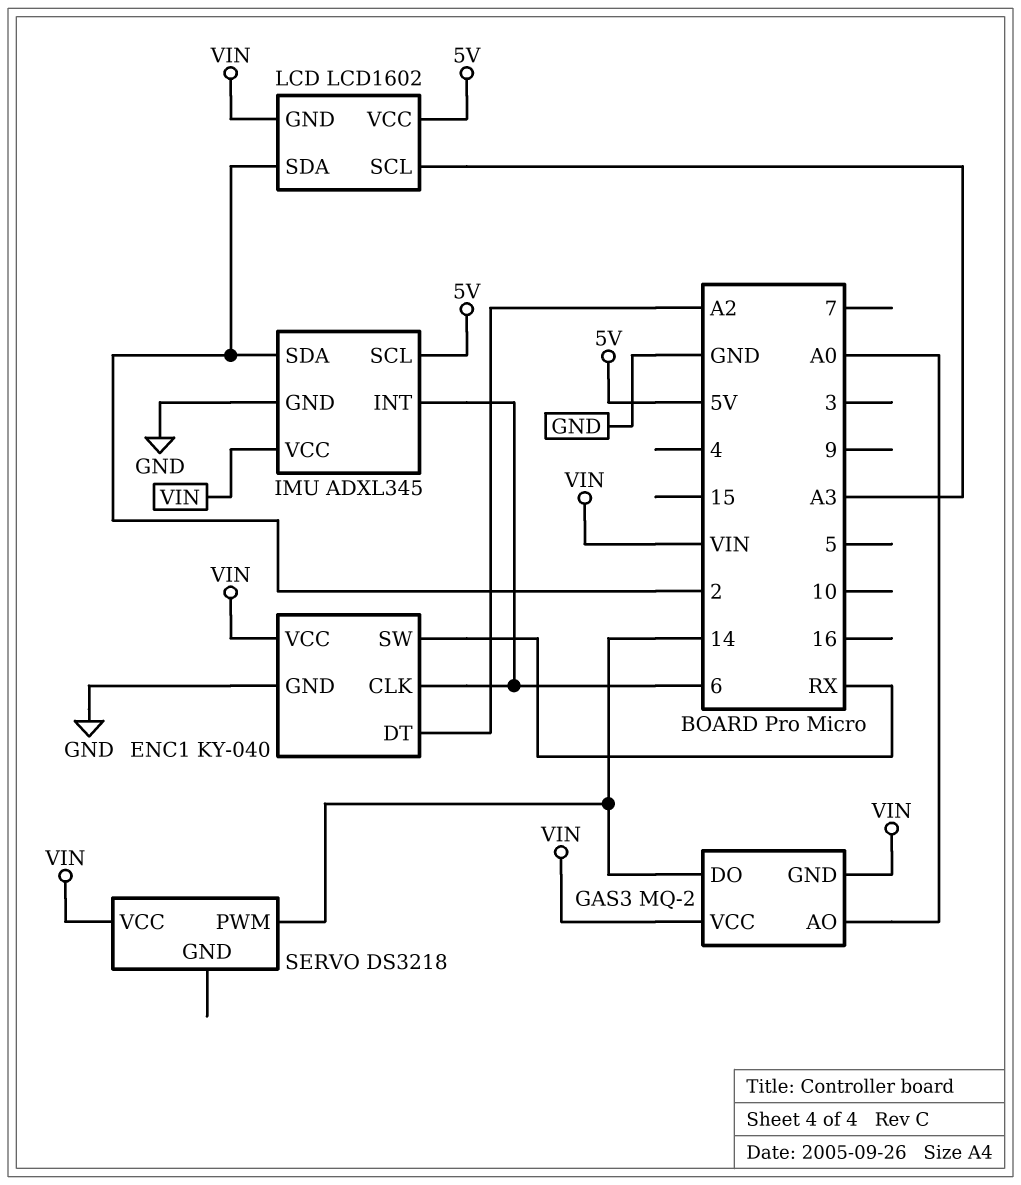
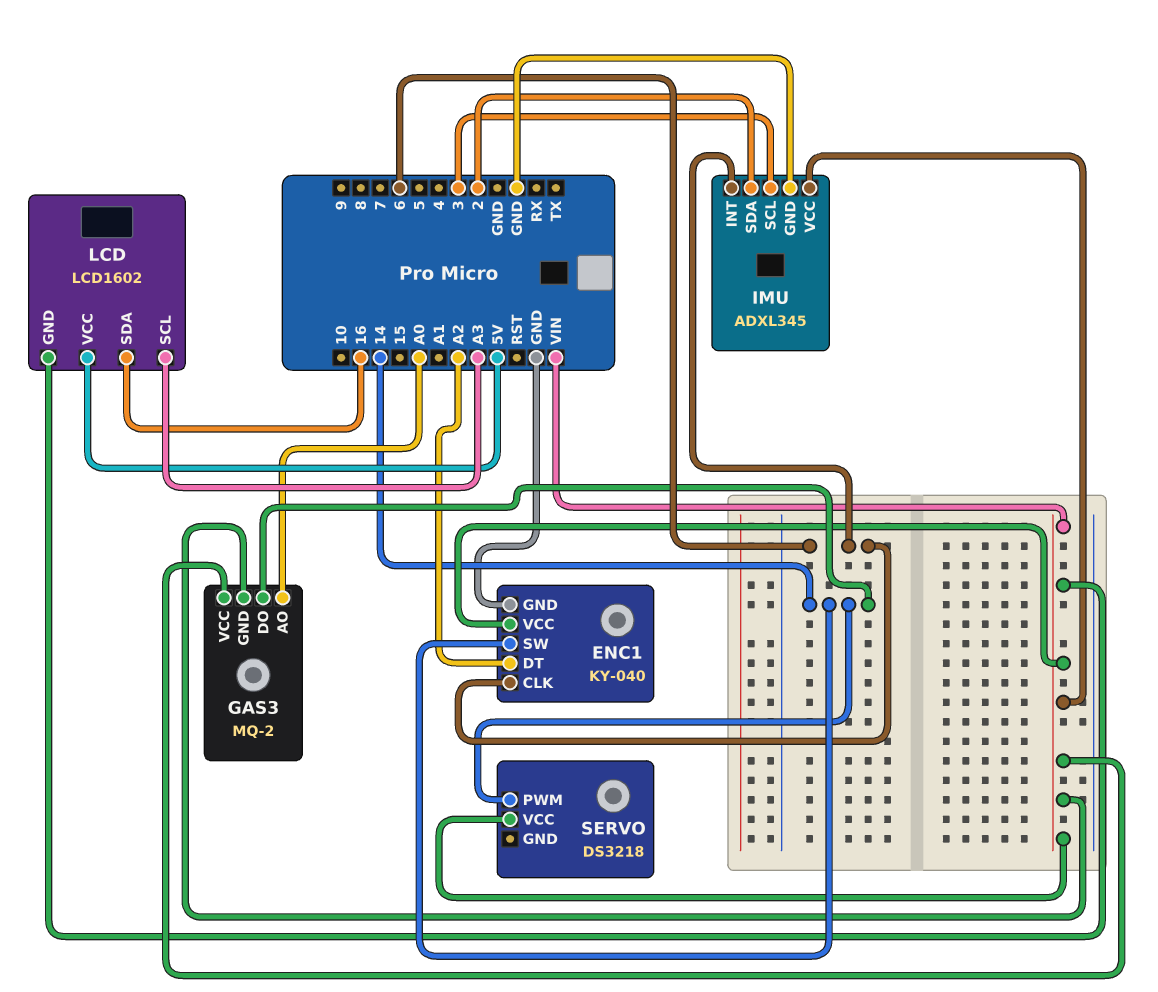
ENC1 pin SW: RX -> 14
IMU pin SCL: 5V -> 3
LCD pin SDA: 2 -> 16

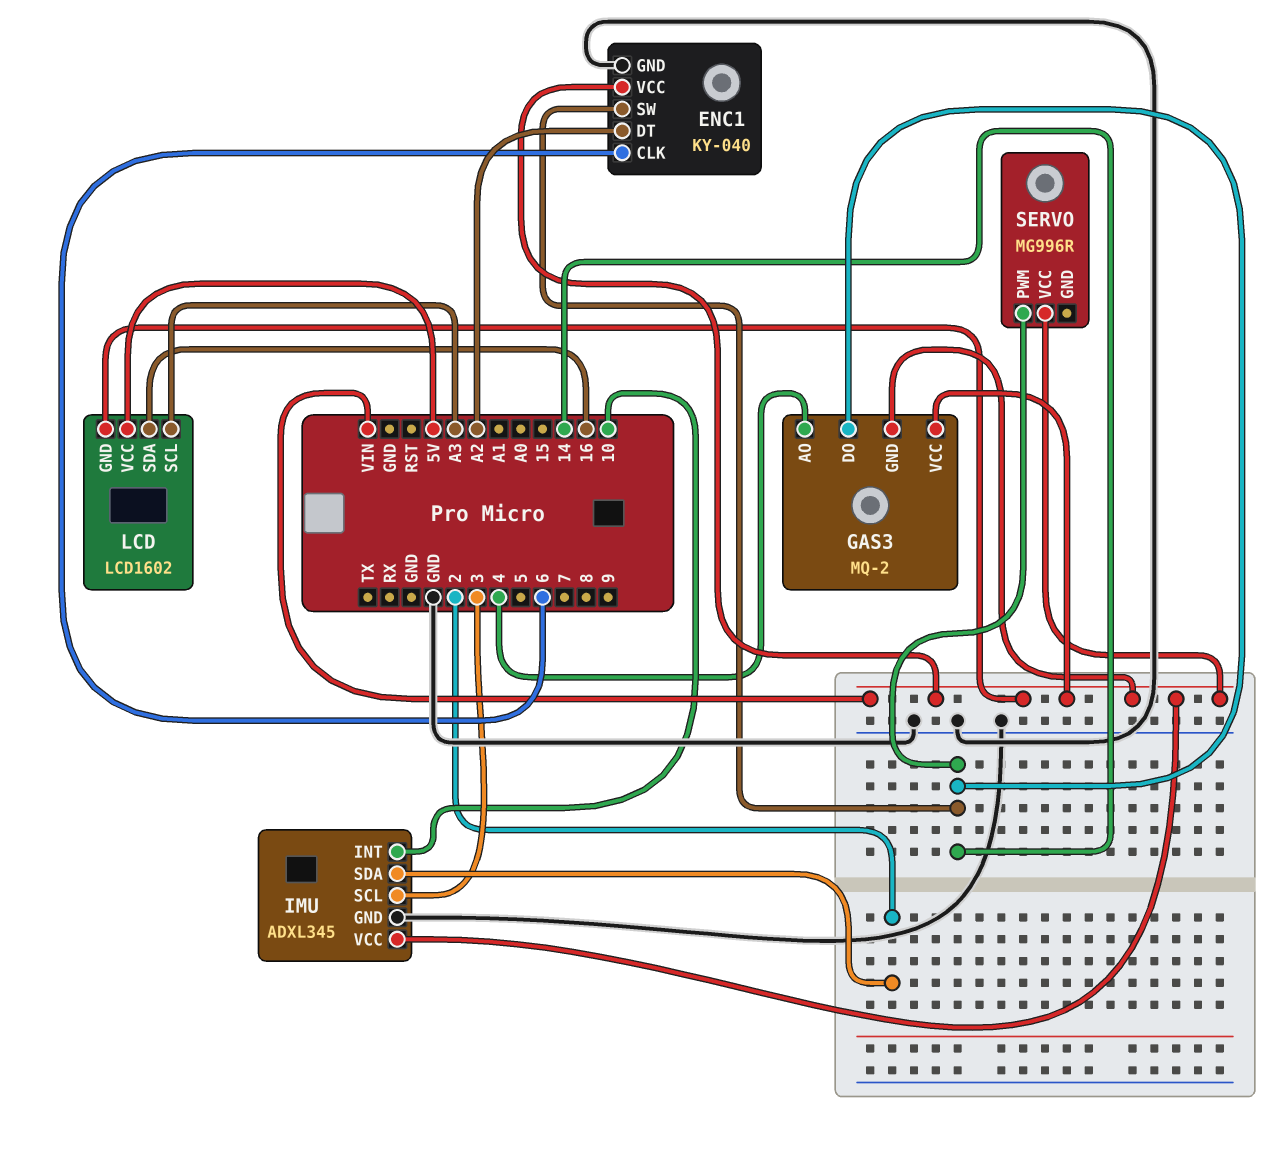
GAS3 pin AO: A0 -> 4
IMU pin INT: 6 -> 10
SERVO: DS3218 -> MG996R

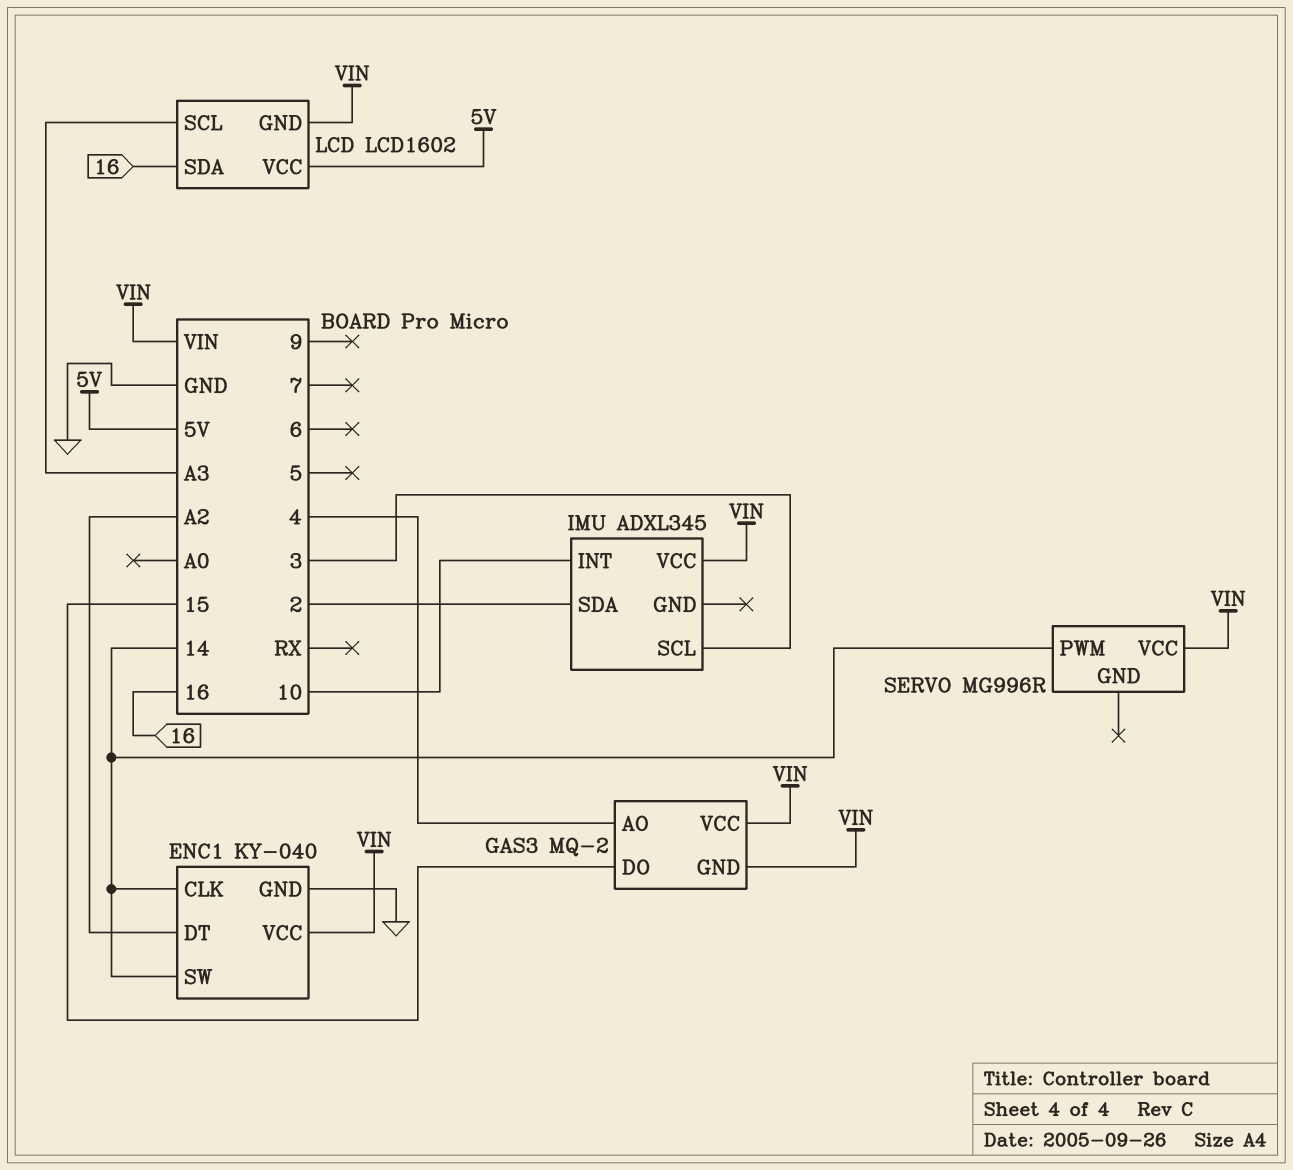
ENC1 pin CLK: 6 -> 14
GAS3 pin DO: 14 -> 15
IMU pin GND: GND -> none

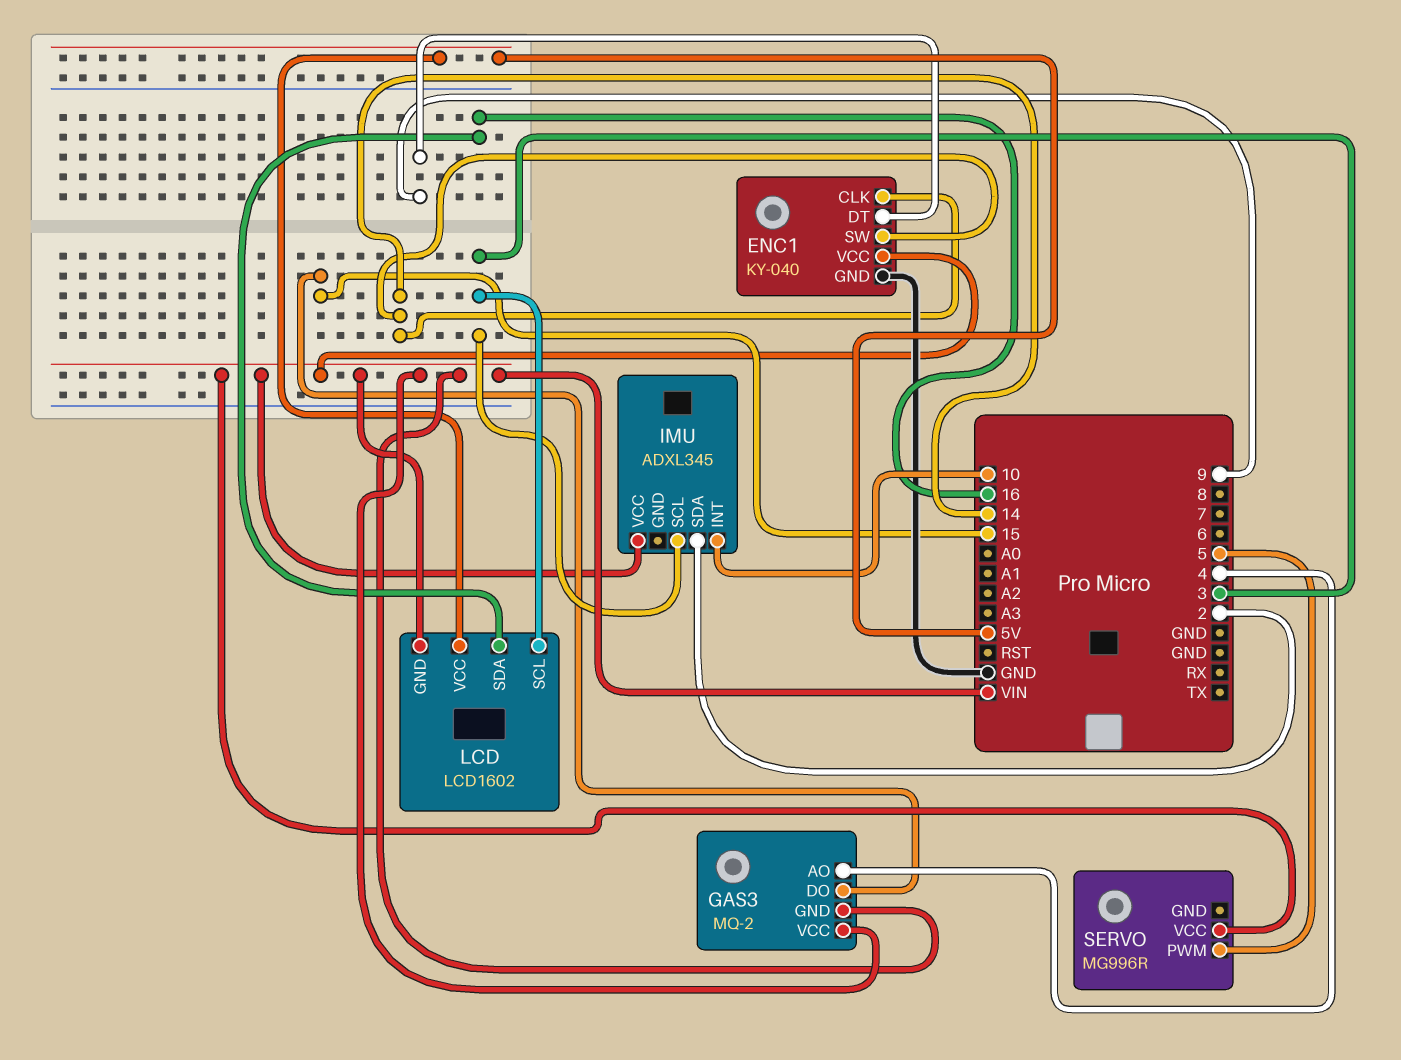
ENC1 pin DT: A2 -> 9
LCD pin SCL: A3 -> 3
SERVO pin PWM: 14 -> 5

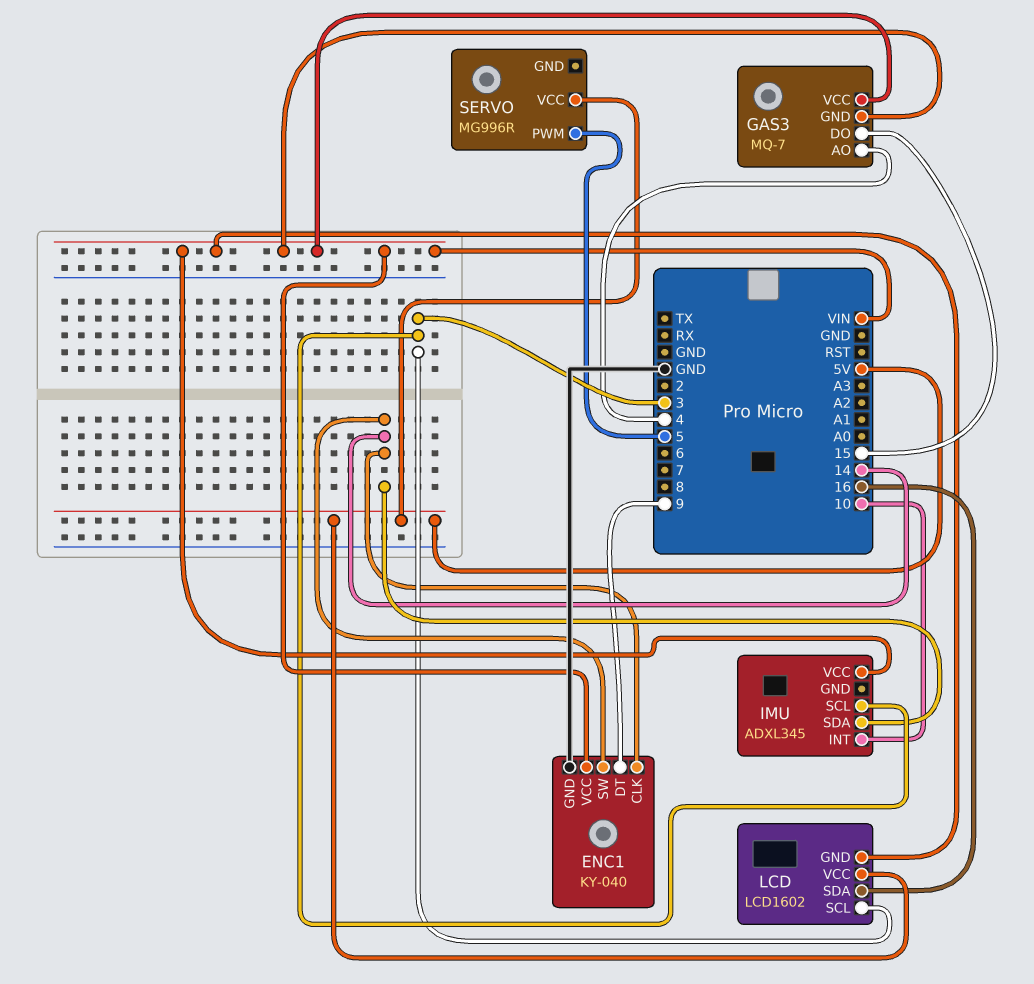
GAS3: MQ-2 -> MQ-7
IMU pin SDA: 2 -> 14
SERVO pin VCC: VIN -> 5V

